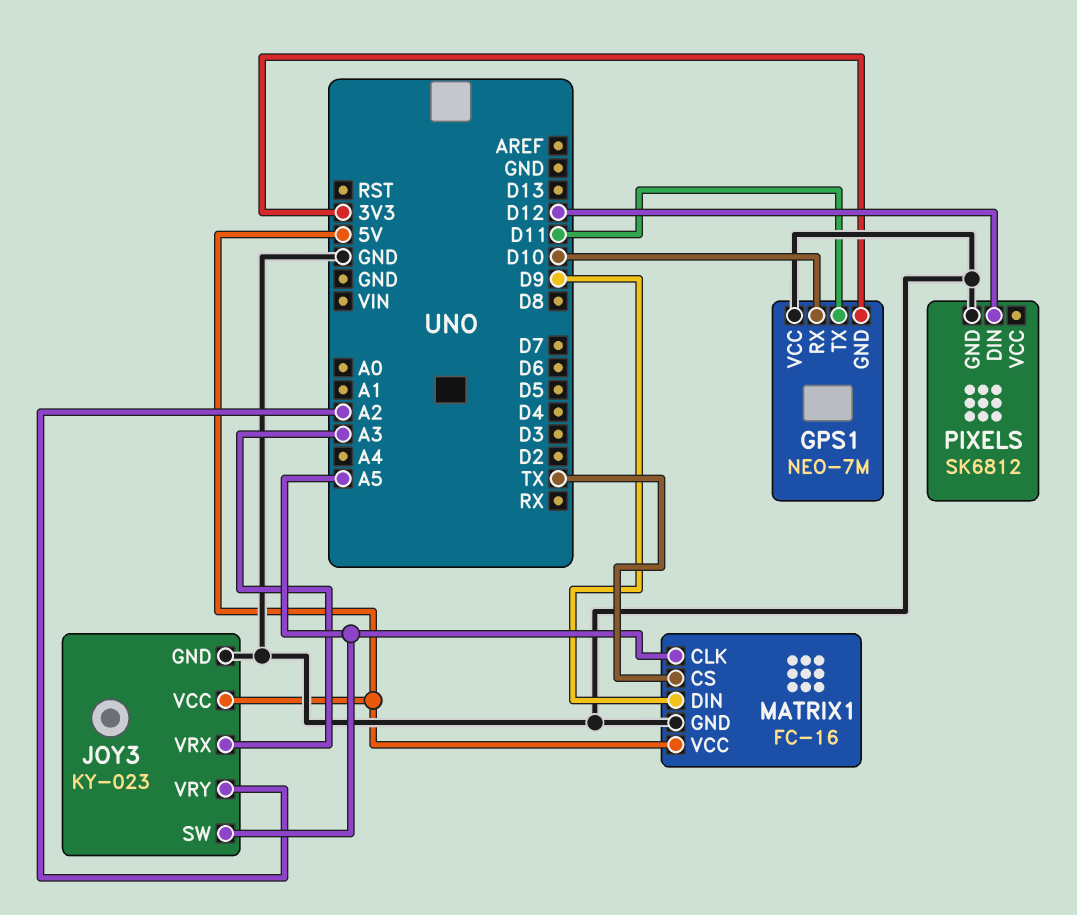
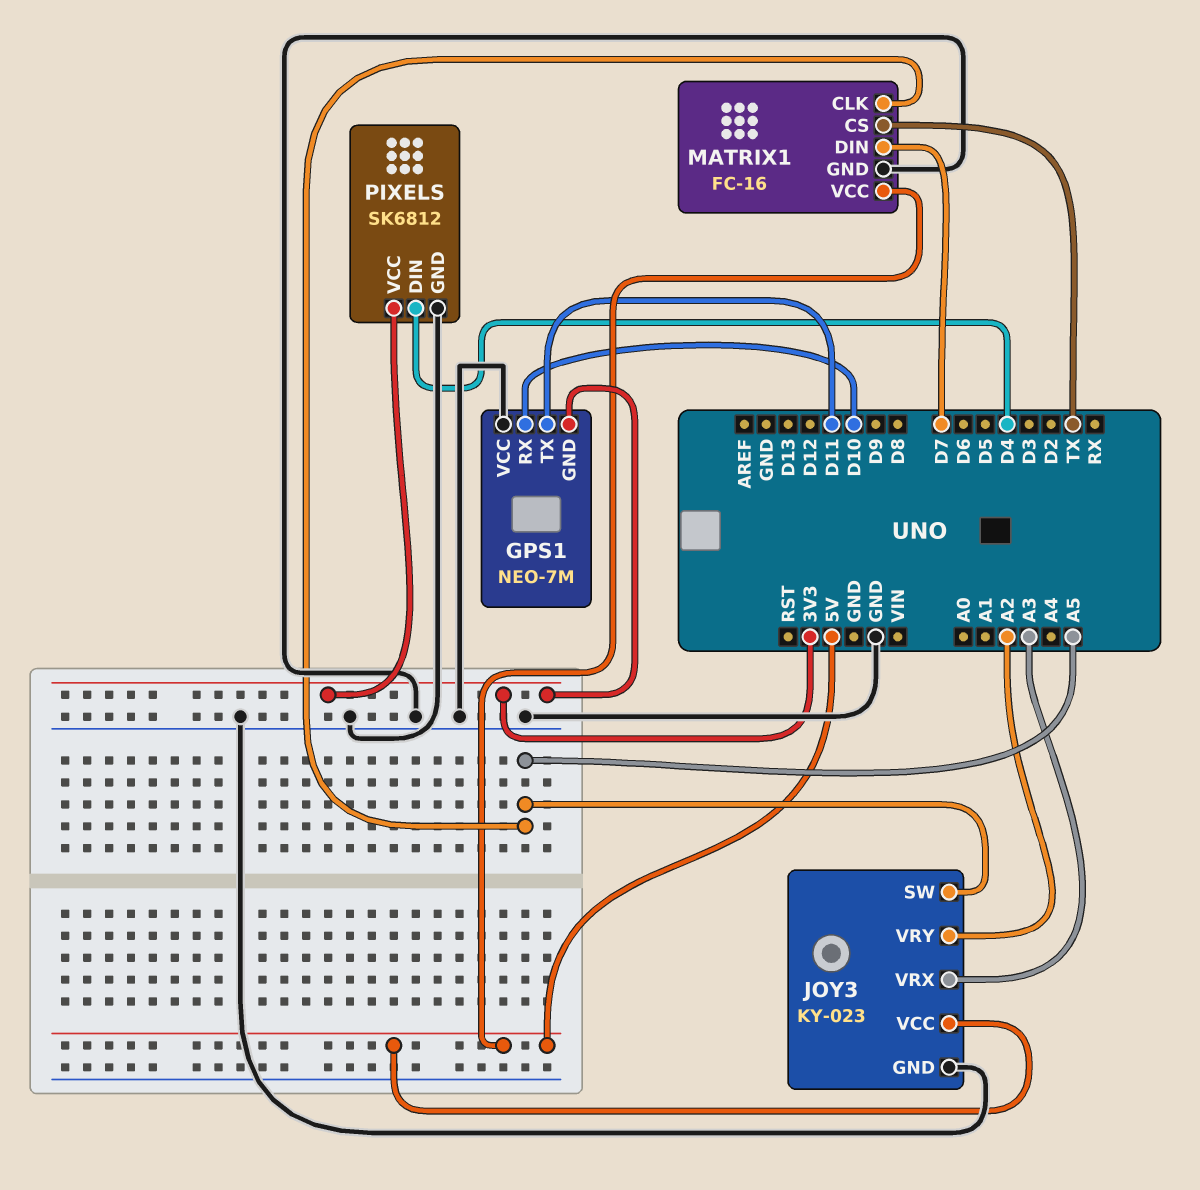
MATRIX1 pin DIN: D9 -> D7
PIXELS pin DIN: D12 -> D4
PIXELS pin VCC: none -> 3V3

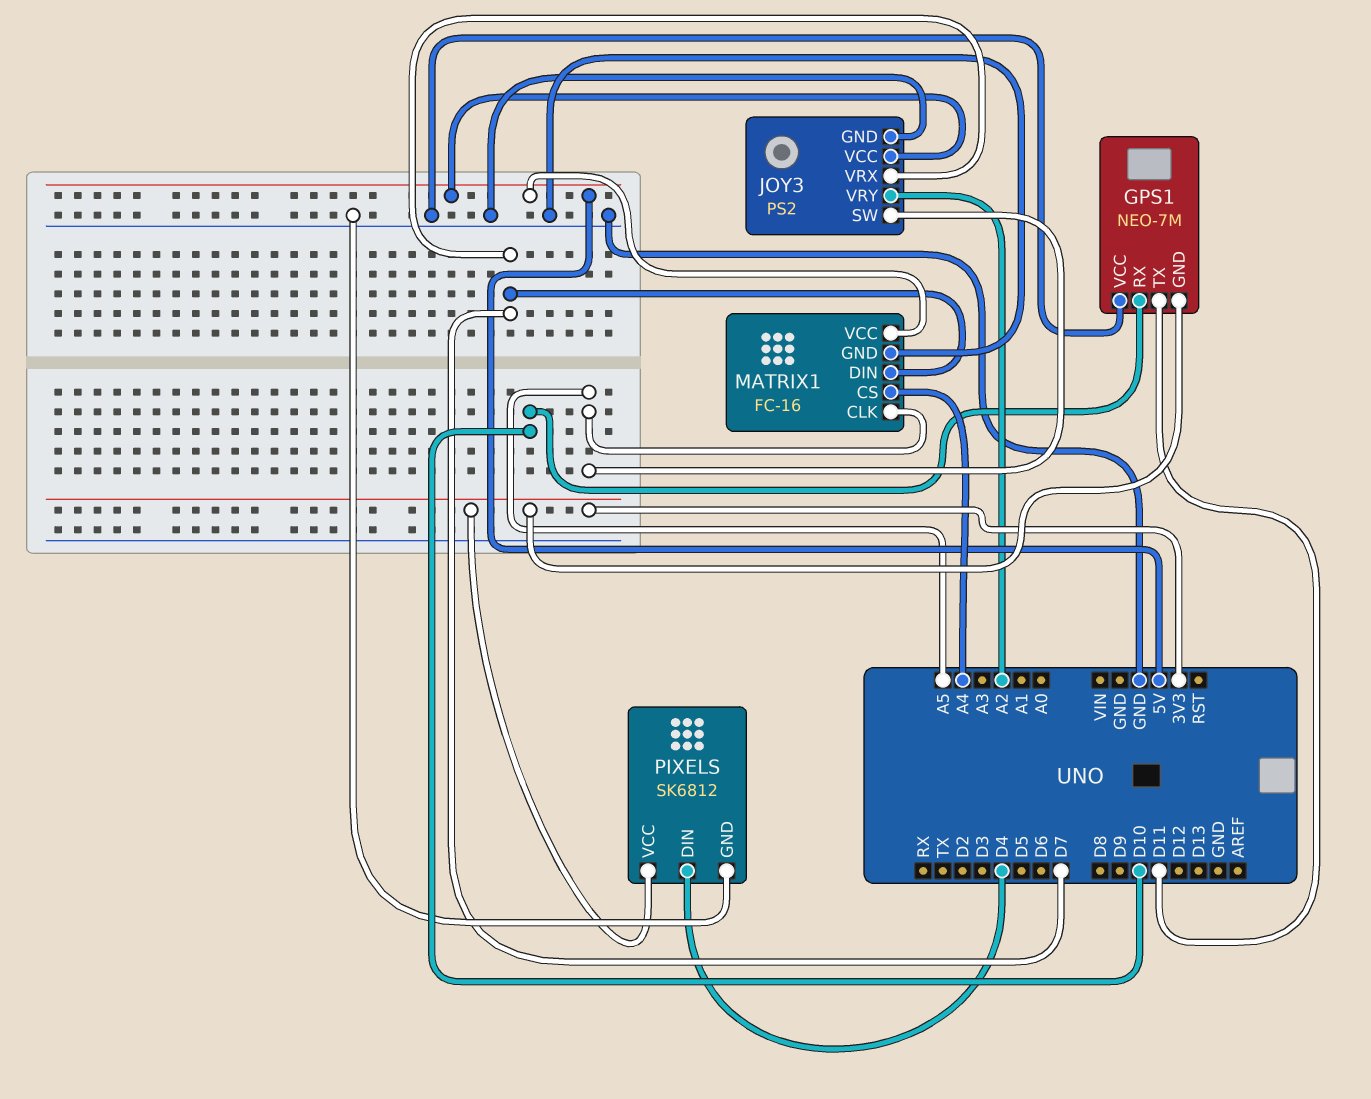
JOY3: KY-023 -> PS2
JOY3 pin VRX: A3 -> D7
MATRIX1 pin CS: TX -> A4

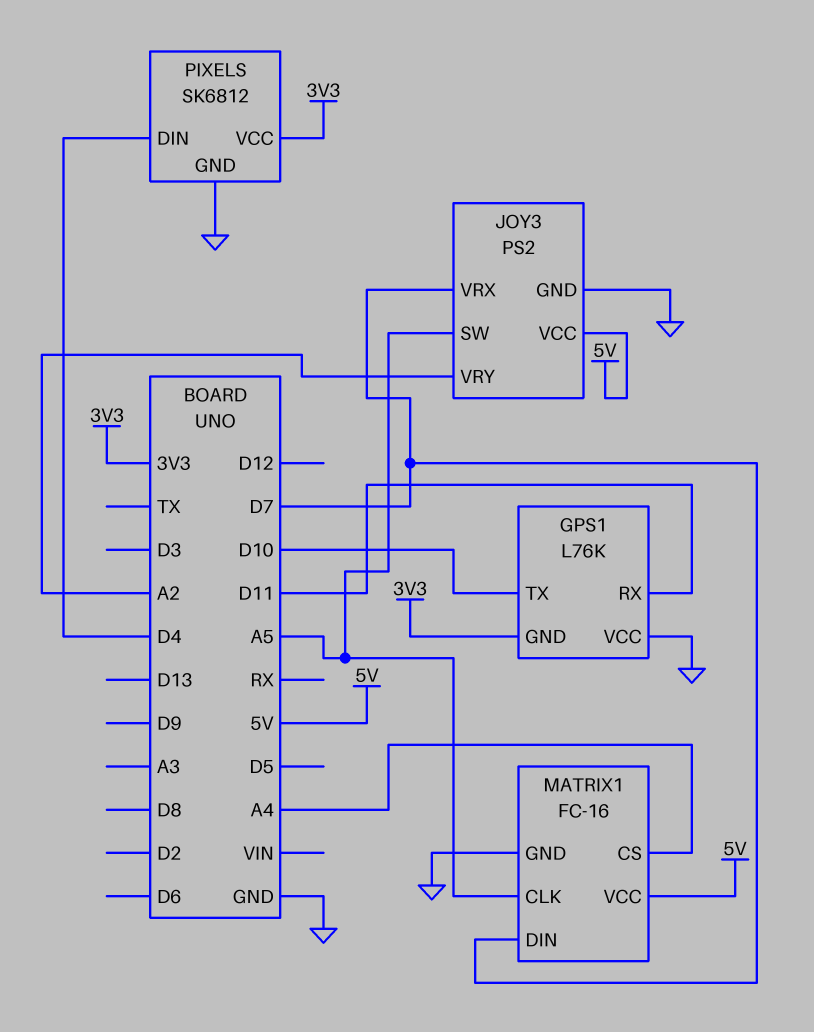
GPS1: NEO-7M -> L76K
GPS1 pin RX: D10 -> D11
GPS1 pin TX: D11 -> D10

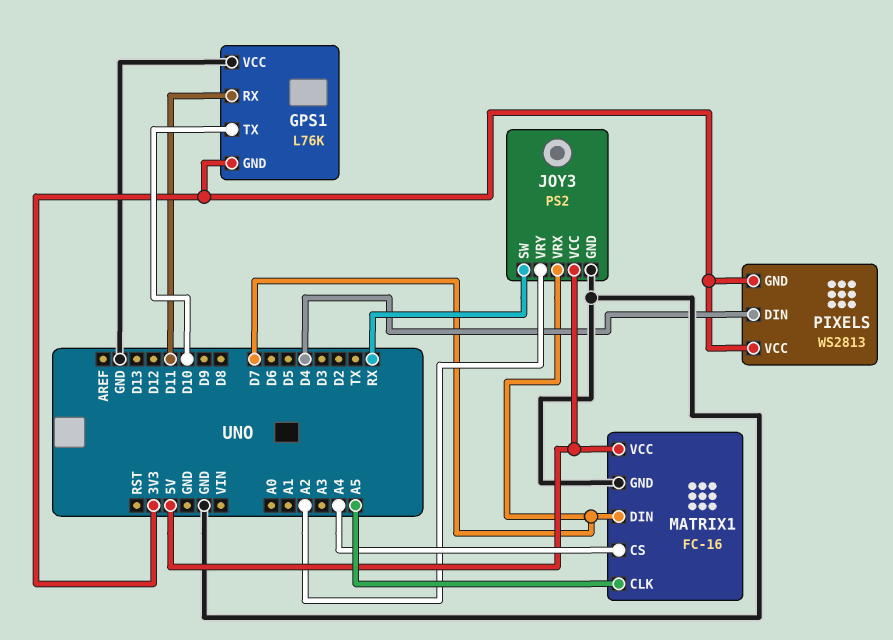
JOY3 pin SW: A5 -> RX
PIXELS: SK6812 -> WS2813
PIXELS pin GND: GND -> 3V3

